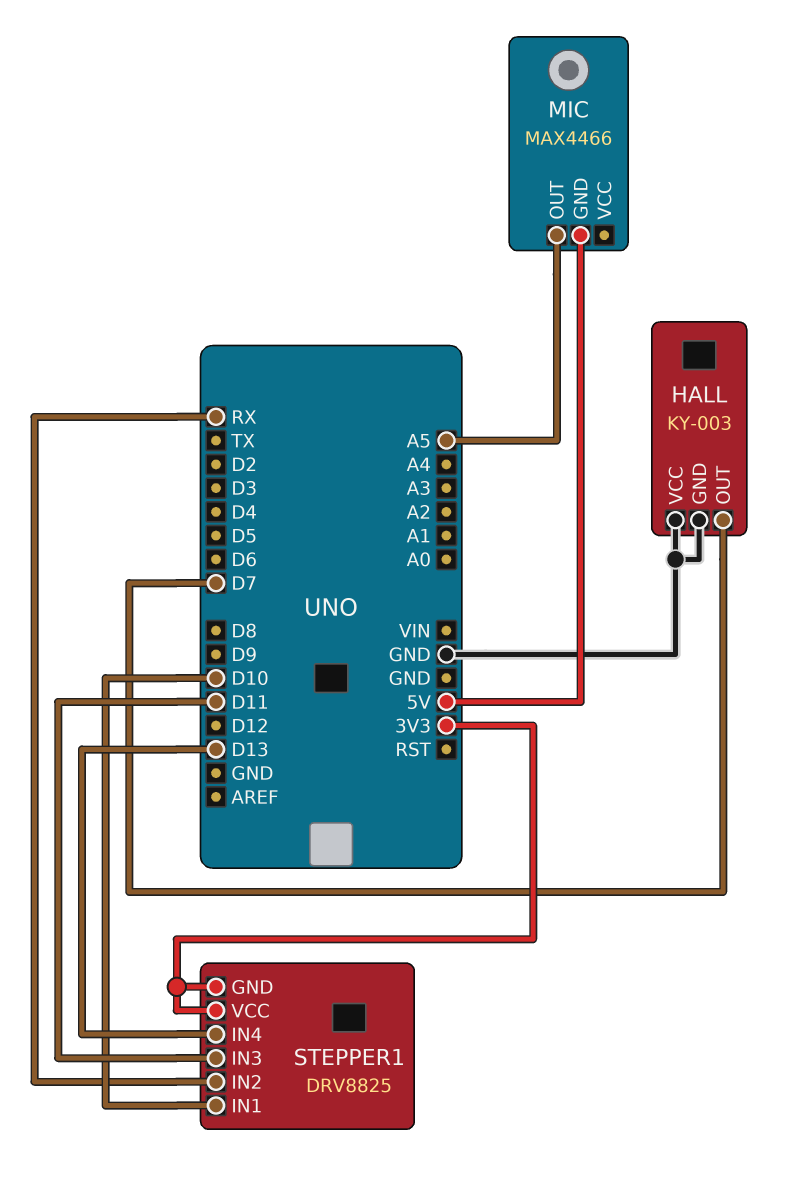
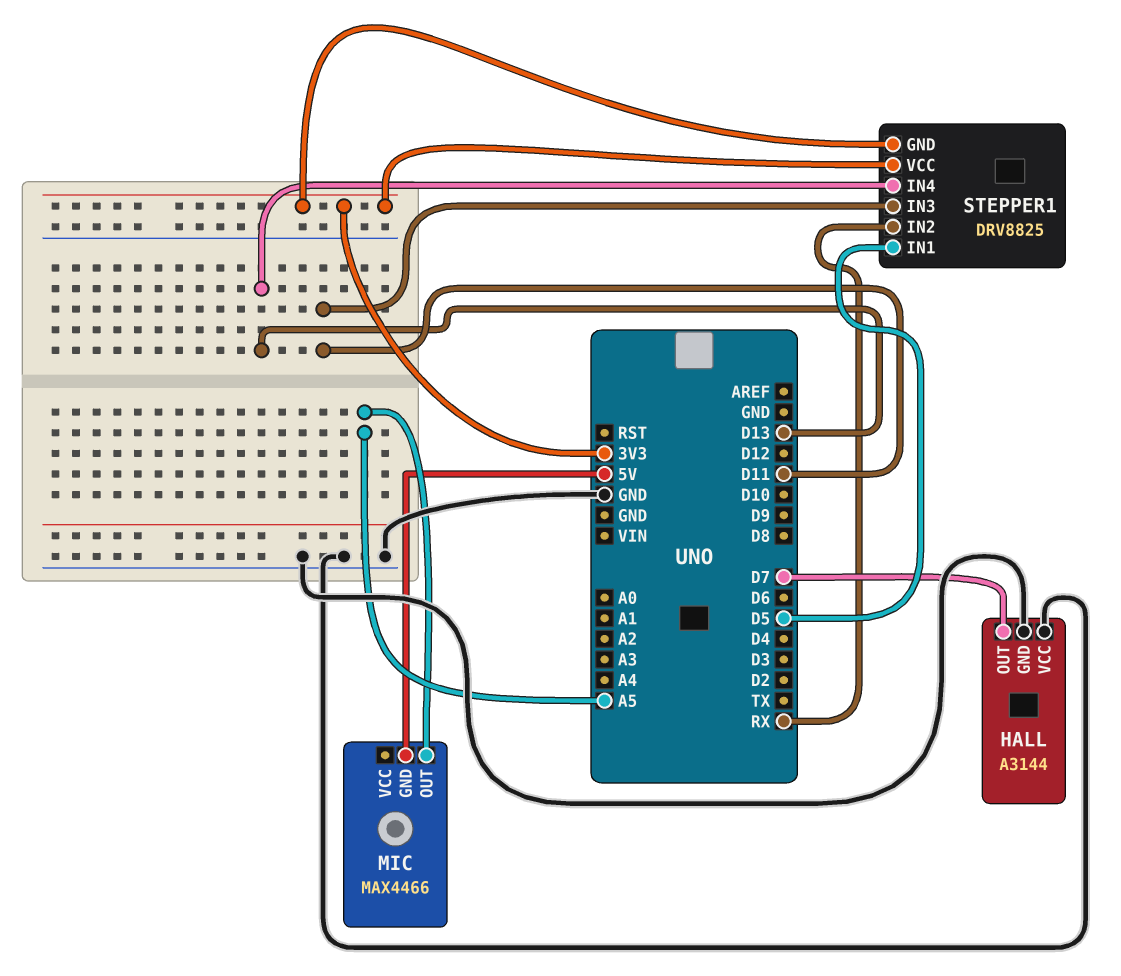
HALL: KY-003 -> A3144
STEPPER1 pin IN1: D10 -> D5

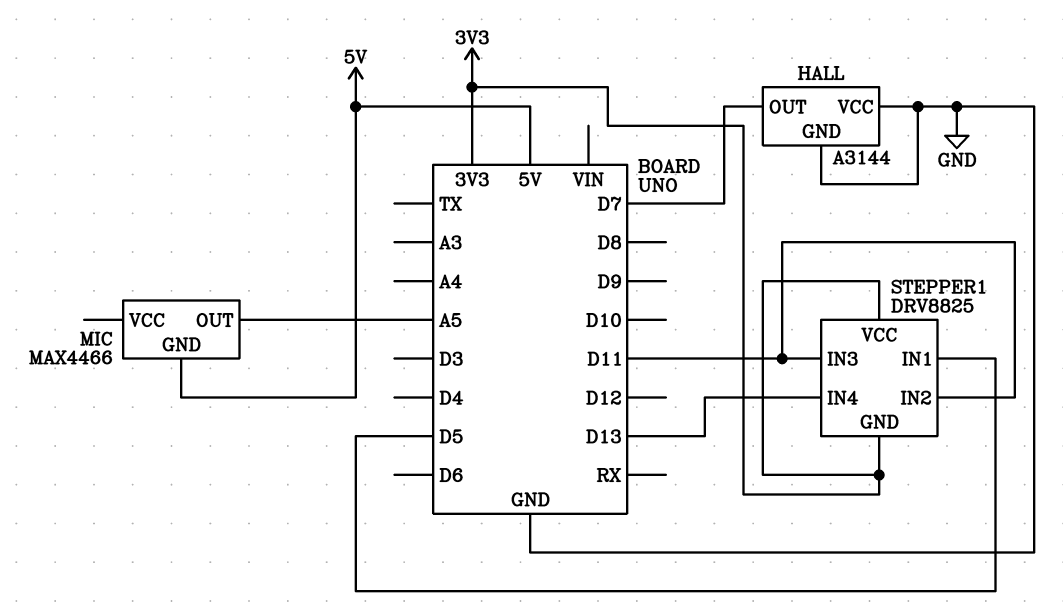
STEPPER1 pin IN2: RX -> D11

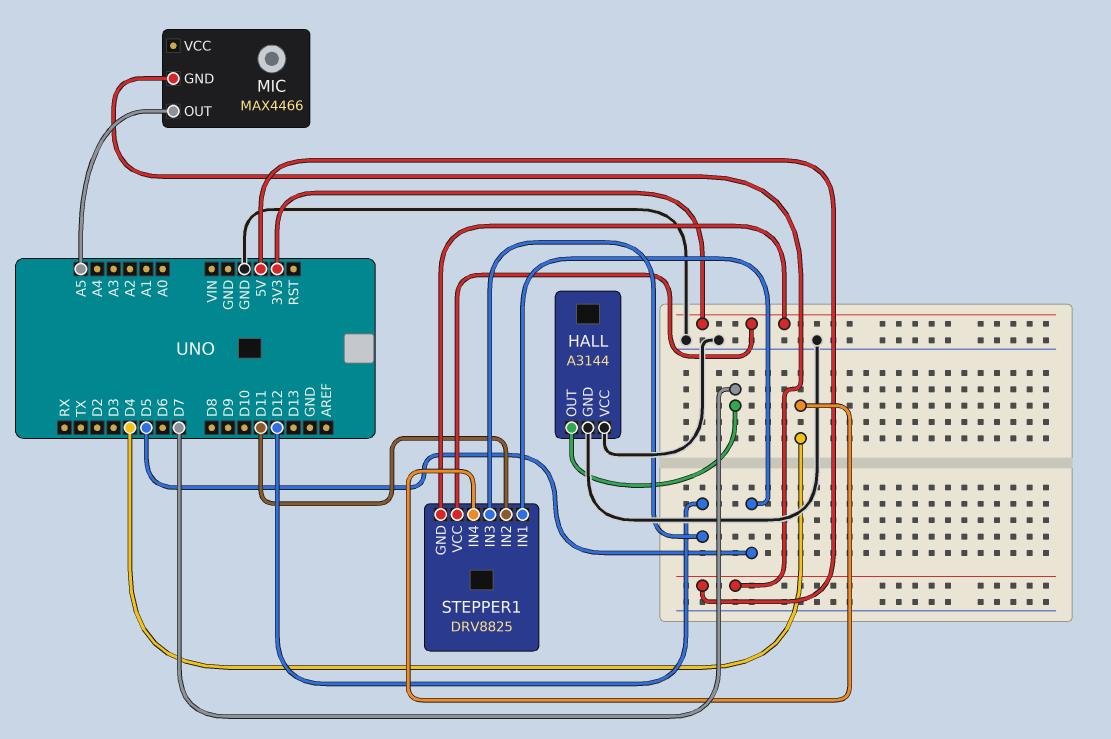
STEPPER1 pin IN3: D11 -> D12
STEPPER1 pin IN4: D13 -> D4

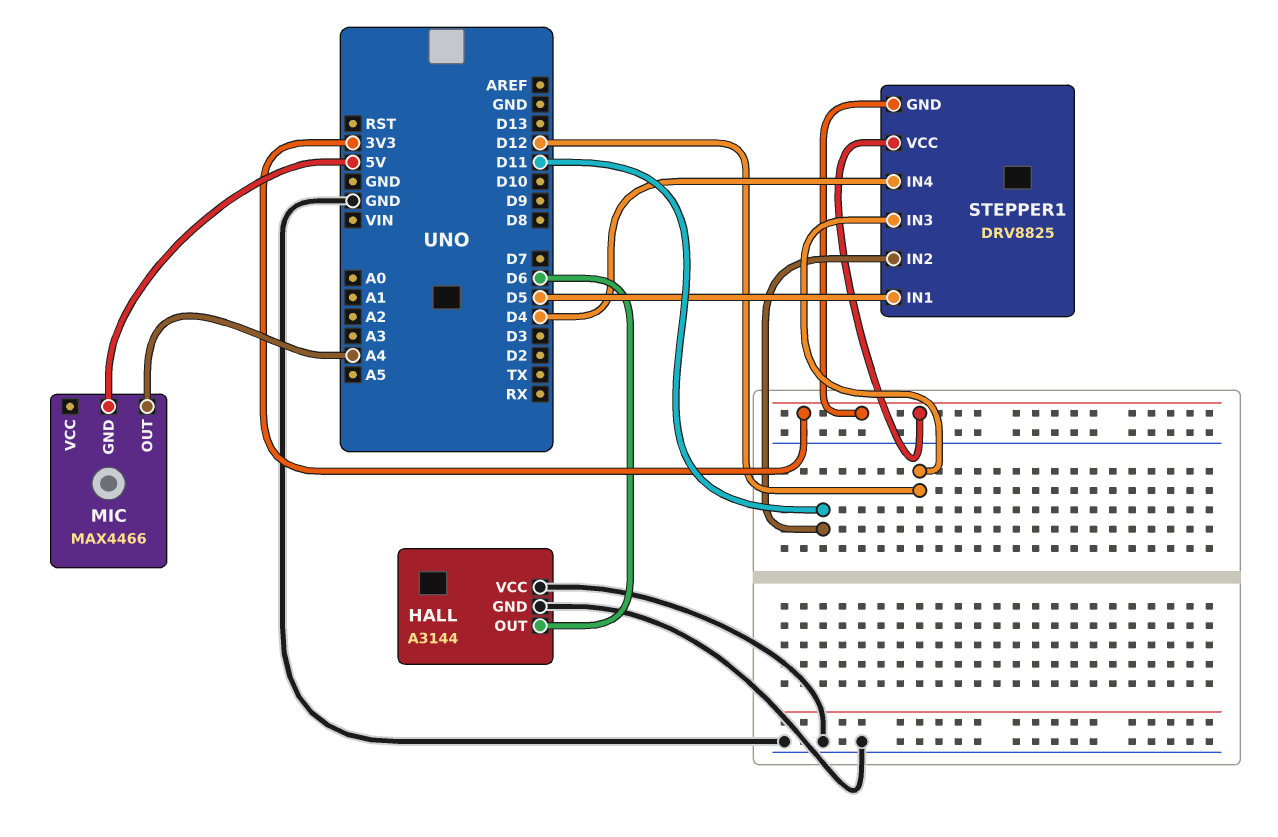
HALL pin OUT: D7 -> D6
MIC pin OUT: A5 -> A4

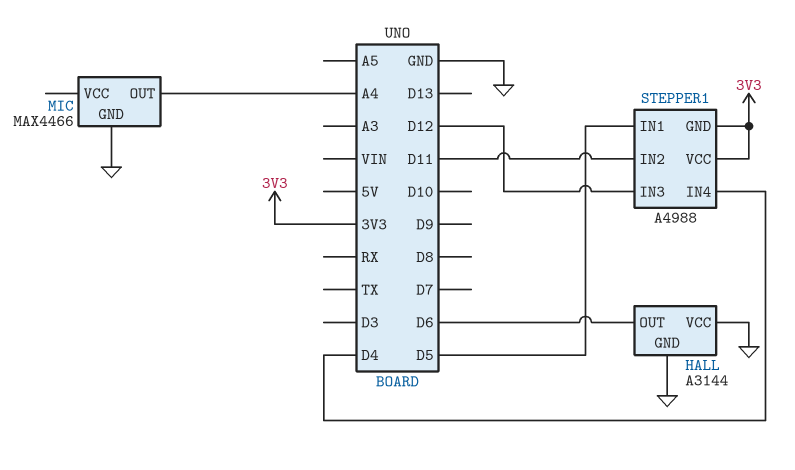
MIC pin GND: 5V -> GND
STEPPER1: DRV8825 -> A4988

